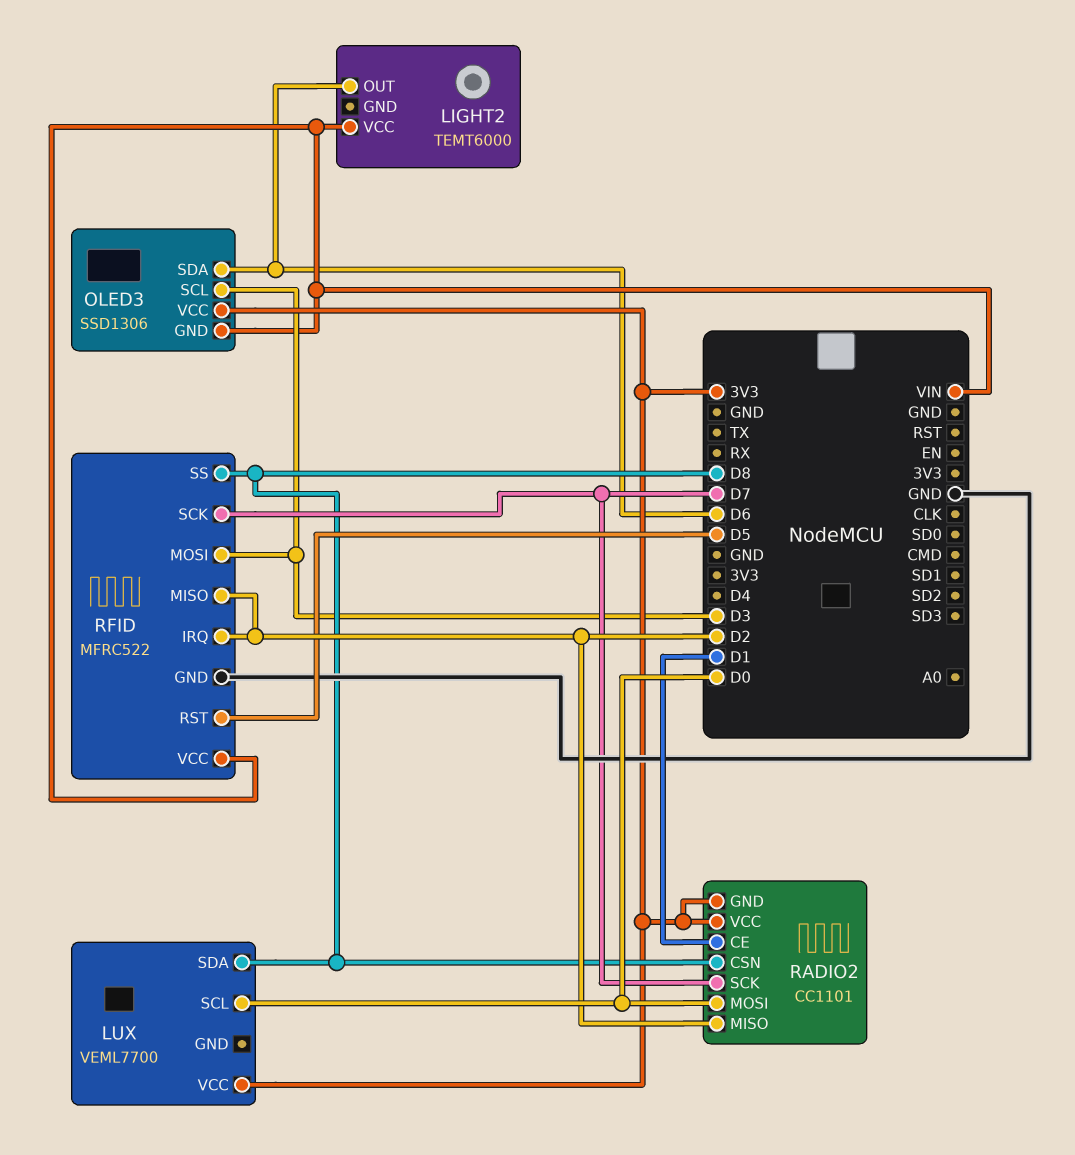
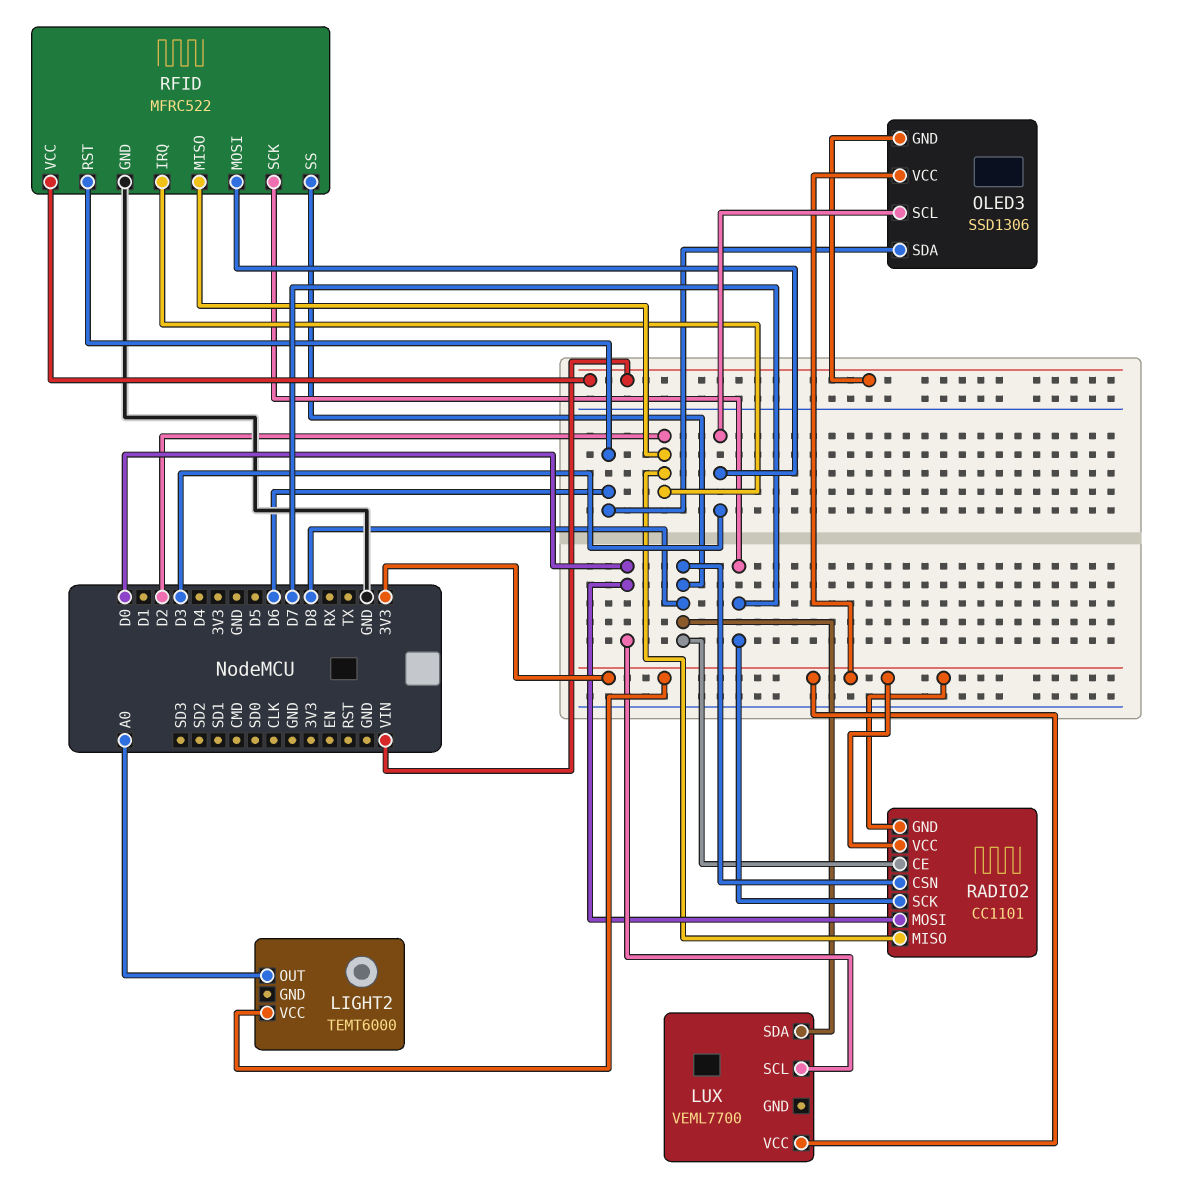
LIGHT2 pin OUT: D6 -> A0
LIGHT2 pin VCC: VIN -> 3V3
RADIO2 pin CE: D1 -> D8
RFID pin RST: D5 -> D6

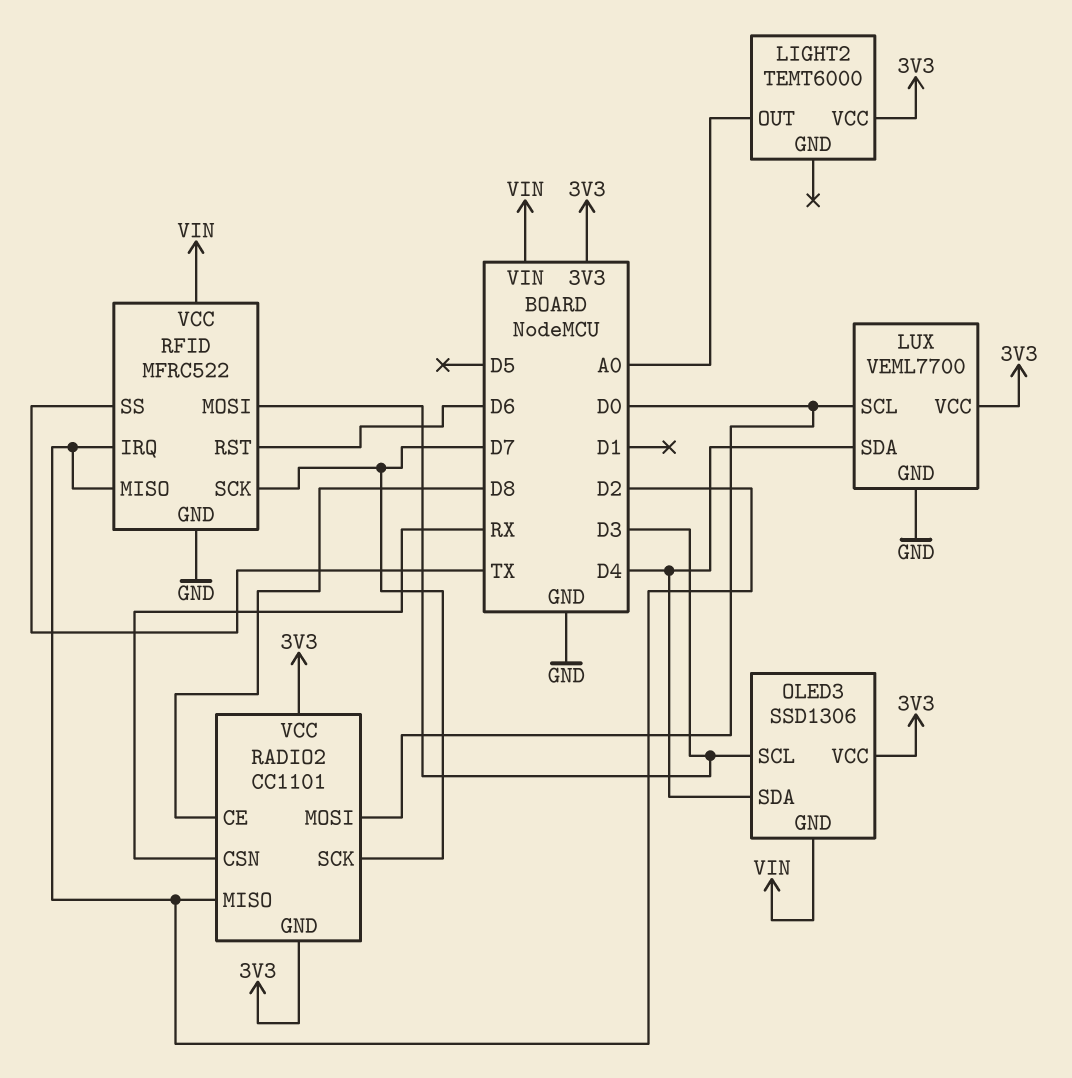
LUX pin GND: none -> GND
LUX pin SDA: D8 -> D4
OLED3 pin SDA: D6 -> D4
RADIO2 pin CSN: D8 -> RX
RFID pin SS: D8 -> TX

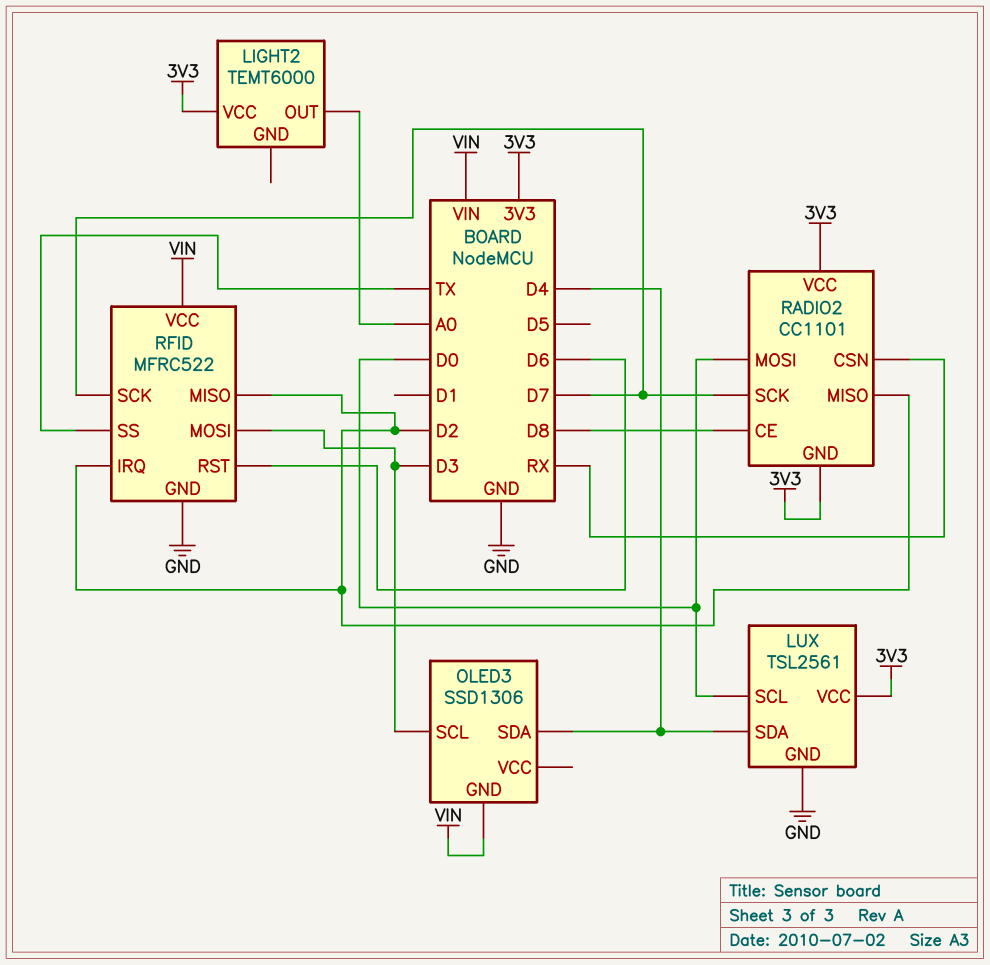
LUX: VEML7700 -> TSL2561
OLED3 pin VCC: 3V3 -> none

